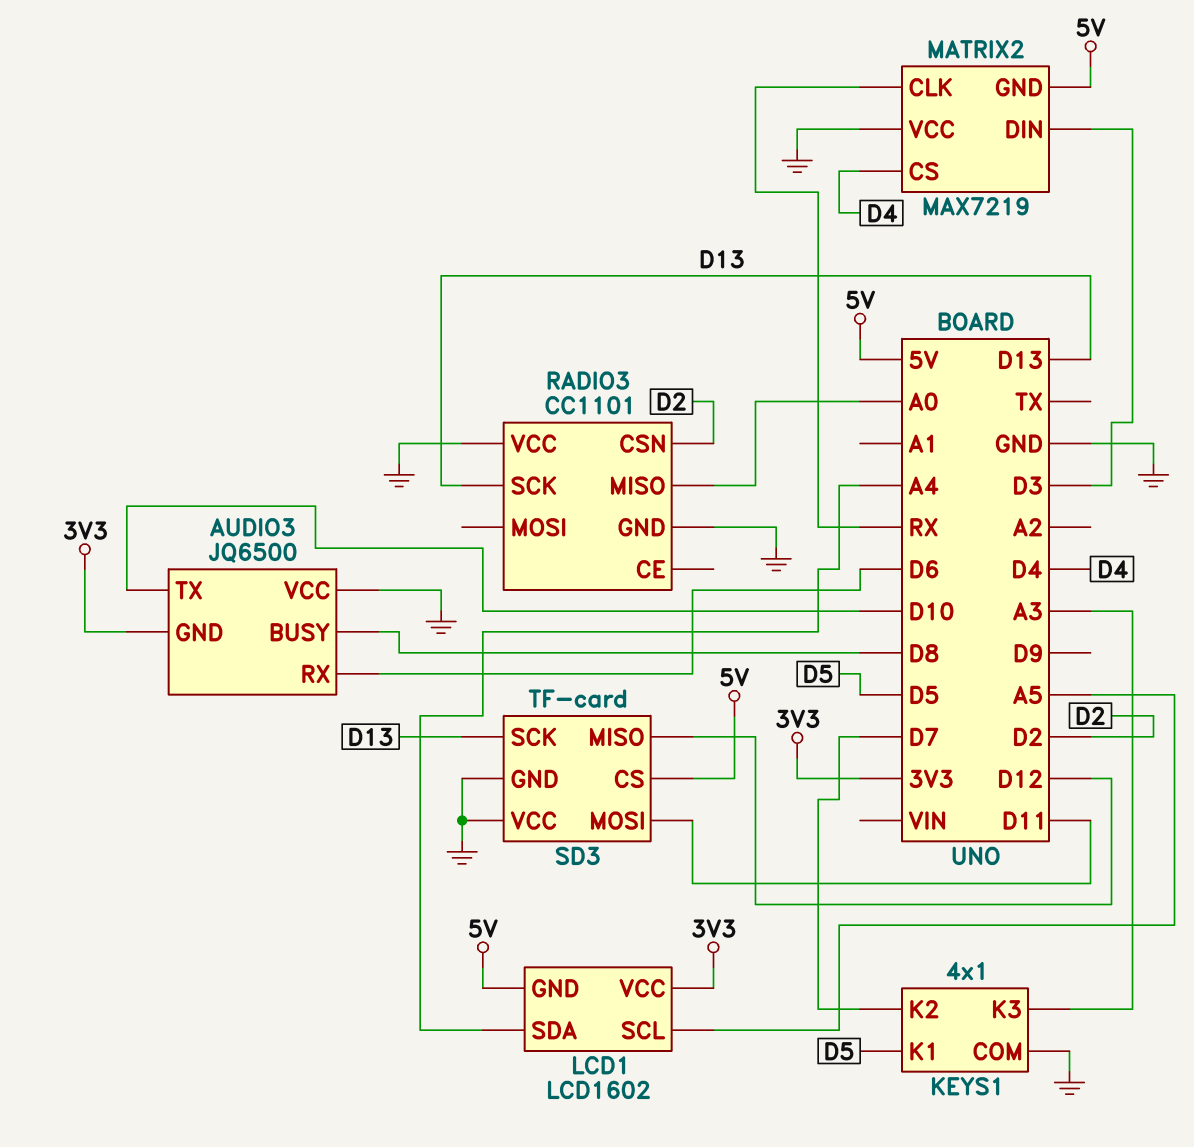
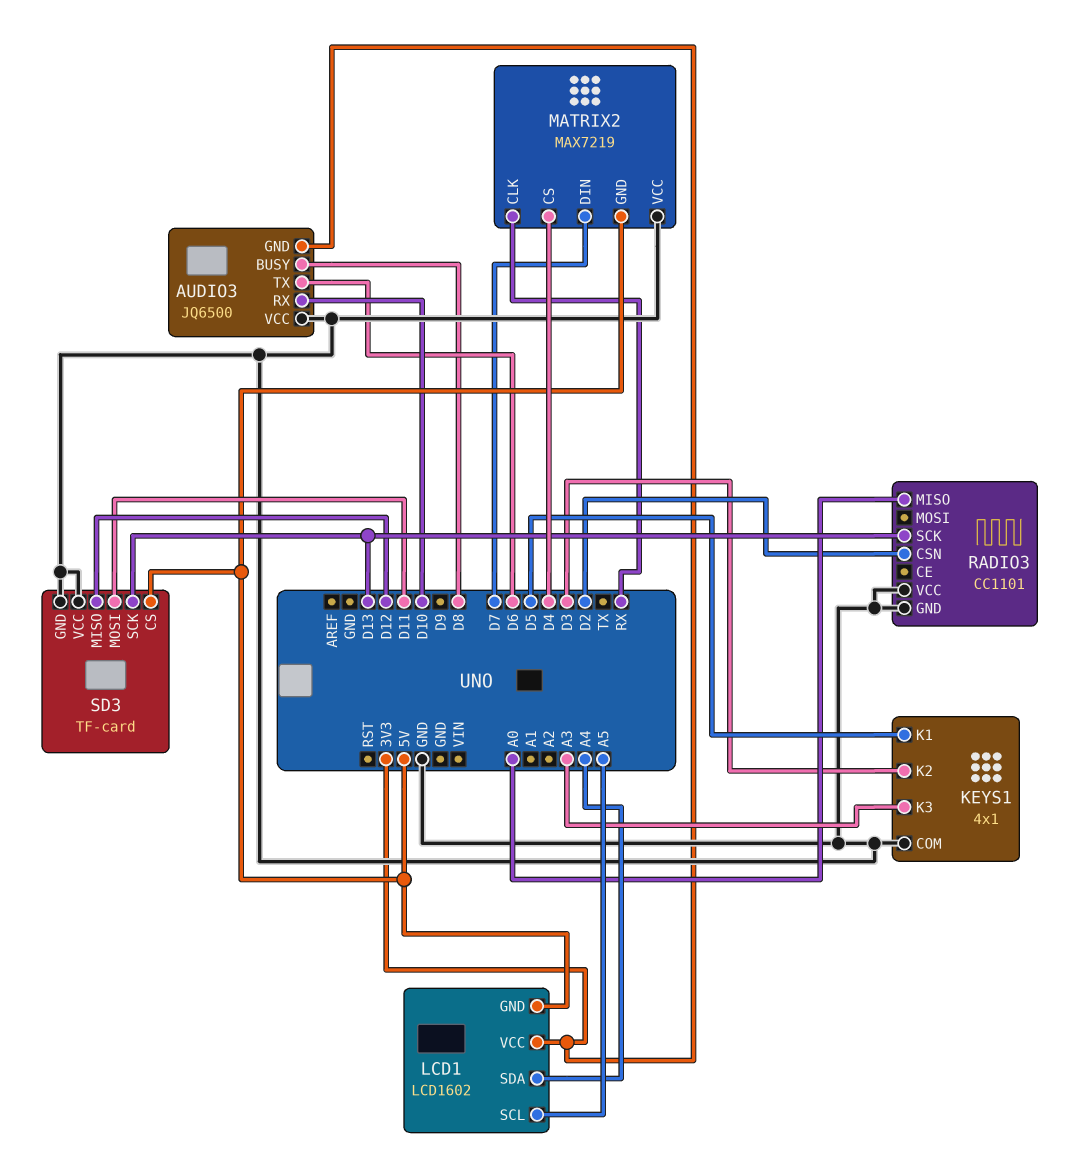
AUDIO3 pin RX: D6 -> D10
AUDIO3 pin TX: D10 -> D6
KEYS1 pin K2: D7 -> D3
MATRIX2 pin DIN: D3 -> D7

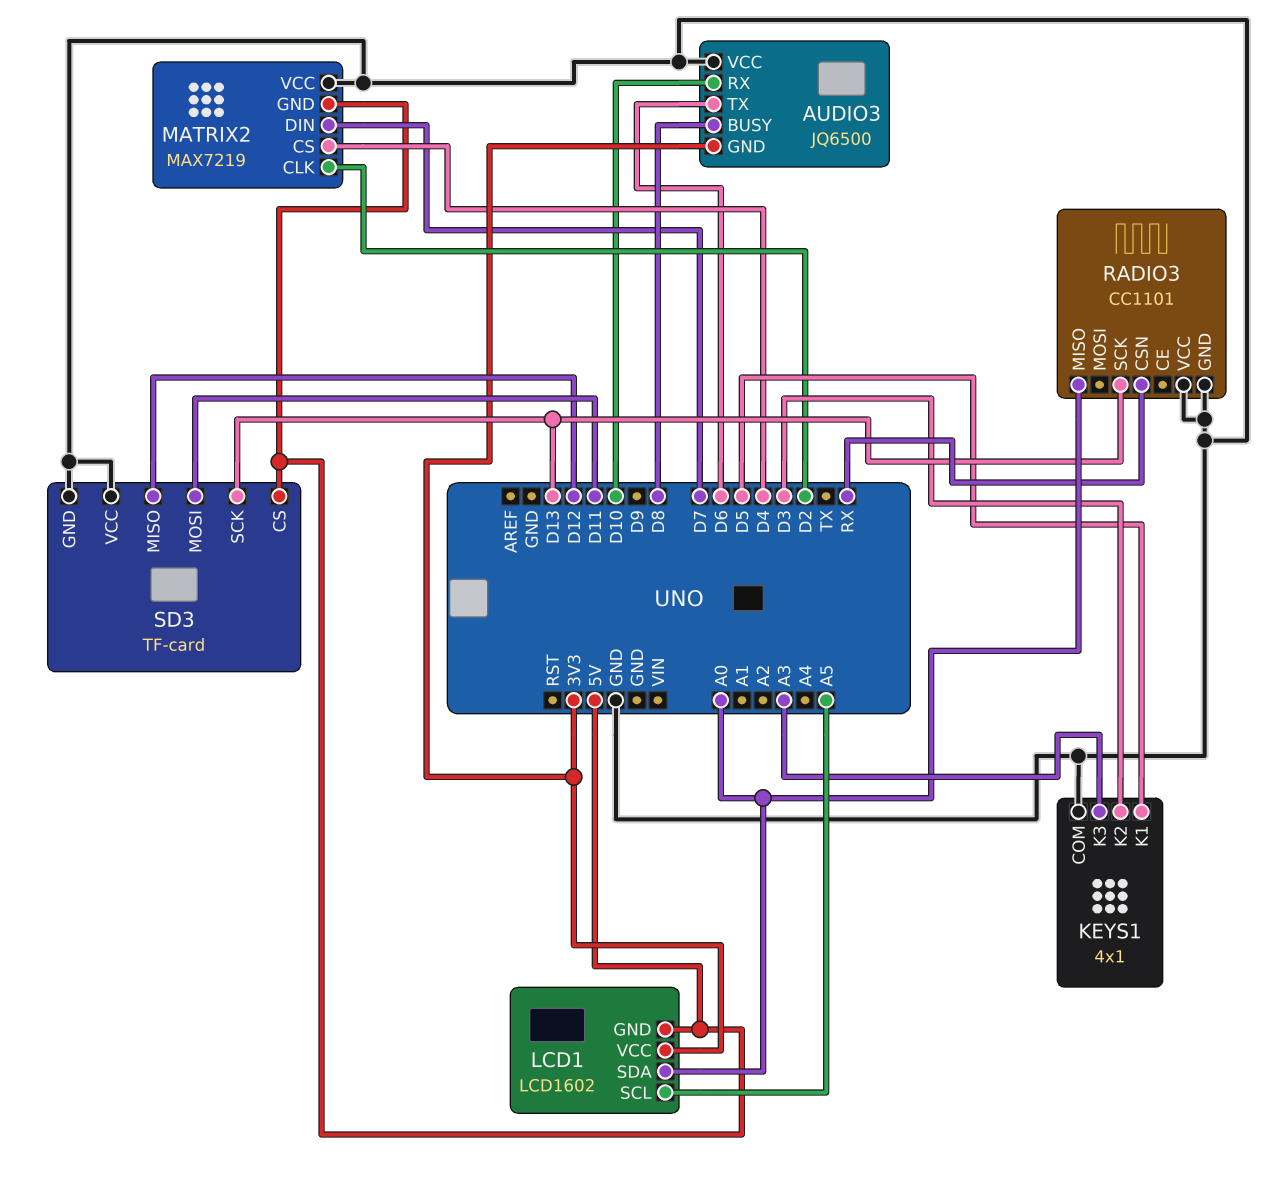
LCD1 pin SDA: A4 -> A0
MATRIX2 pin CLK: RX -> D2
RADIO3 pin CSN: D2 -> RX

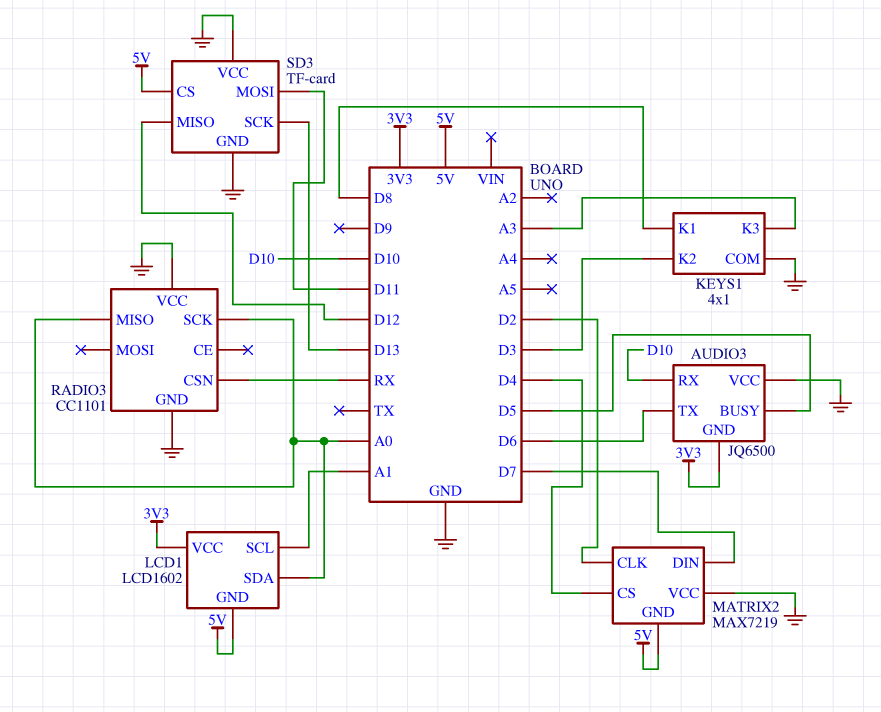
AUDIO3 pin BUSY: D8 -> D5
KEYS1 pin K1: D5 -> D8
LCD1 pin SCL: A5 -> A1
RADIO3 pin SCK: D13 -> A0

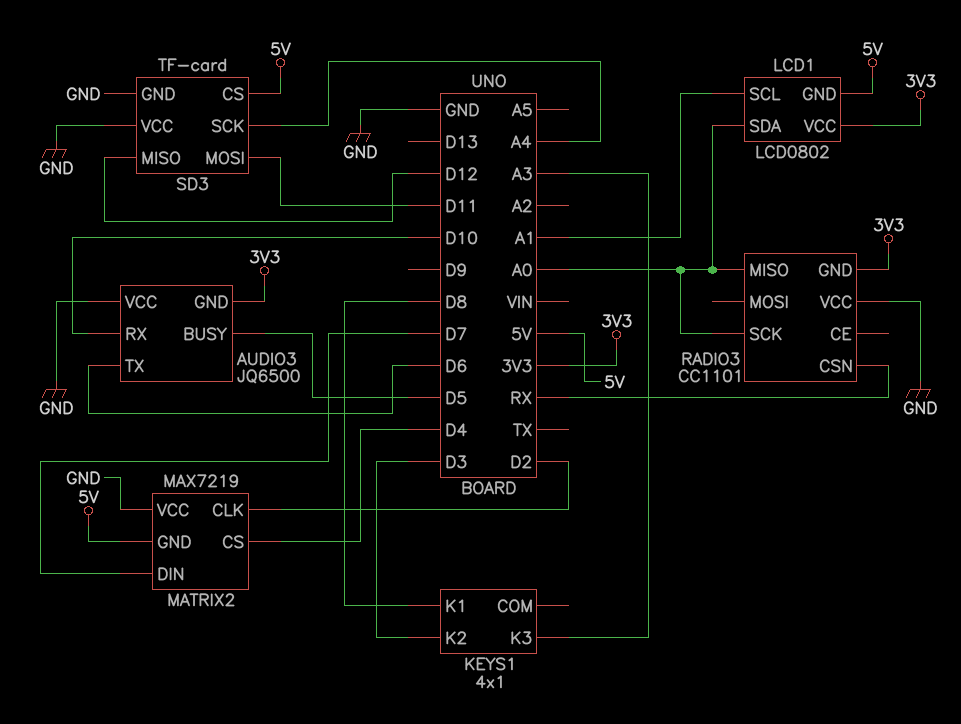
KEYS1 pin COM: GND -> none
LCD1: LCD1602 -> LCD0802
RADIO3 pin GND: GND -> 3V3
SD3 pin SCK: D13 -> A4

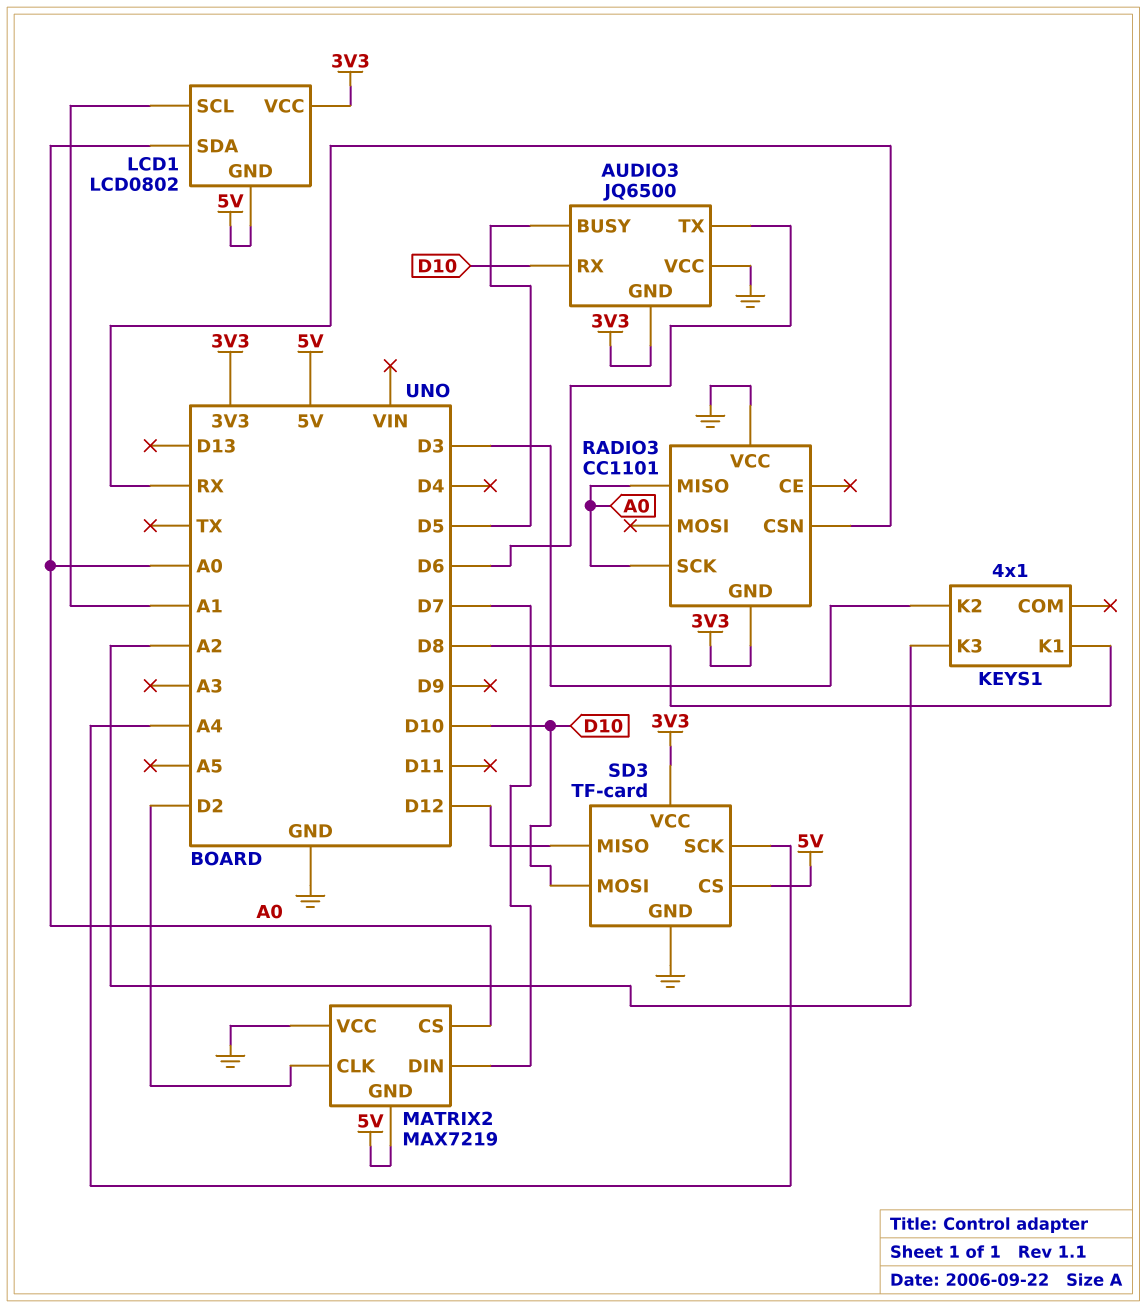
KEYS1 pin K3: A3 -> A2
MATRIX2 pin CS: D4 -> A0
SD3 pin MOSI: D11 -> D10
SD3 pin VCC: GND -> 3V3

